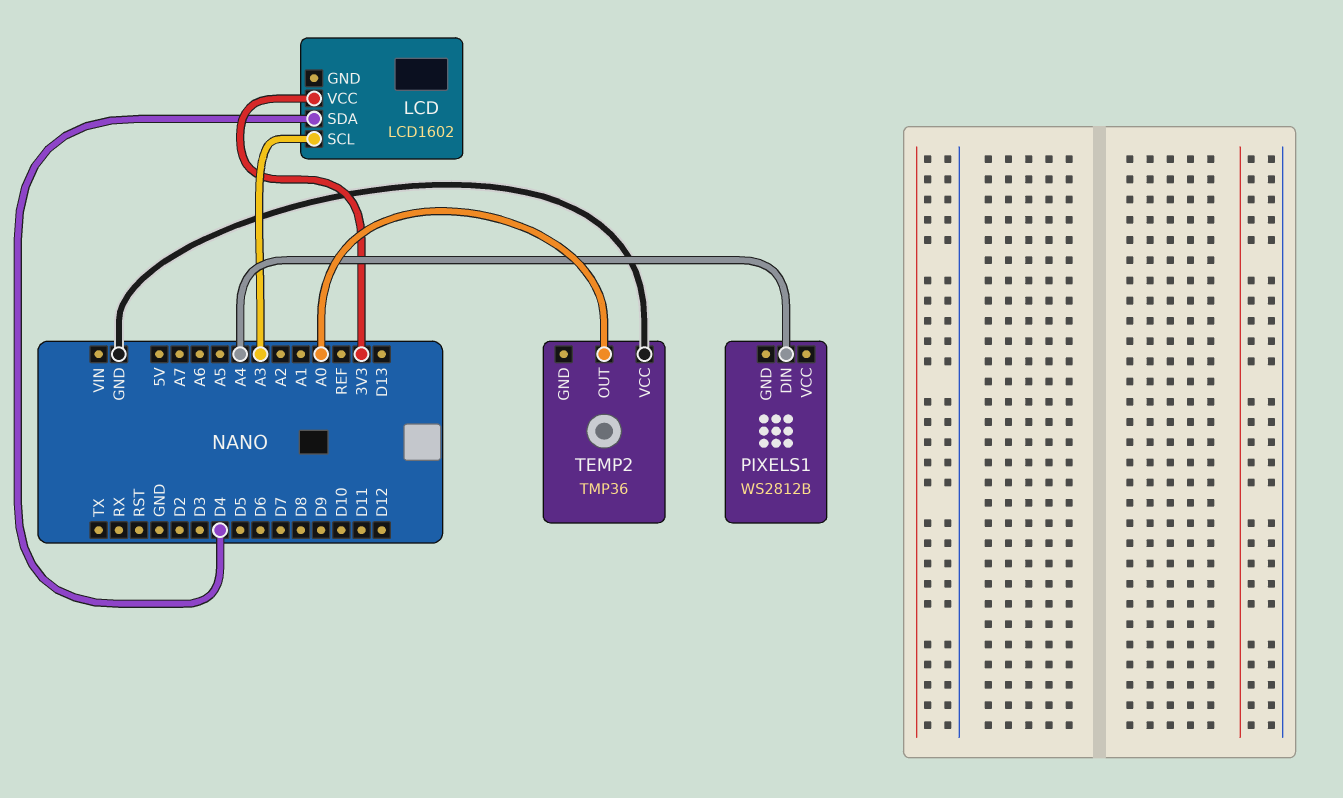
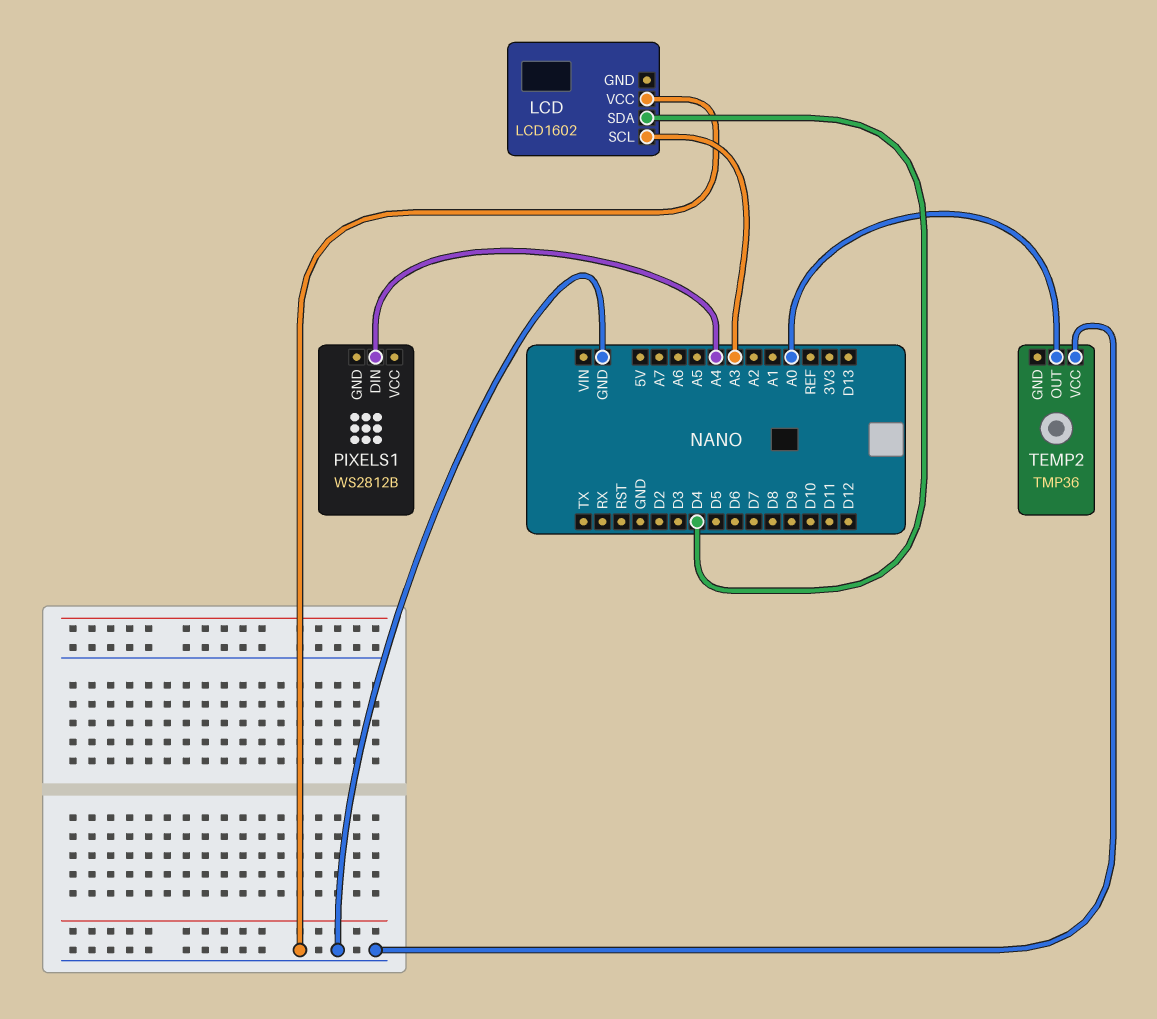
LCD pin VCC: 3V3 -> GND

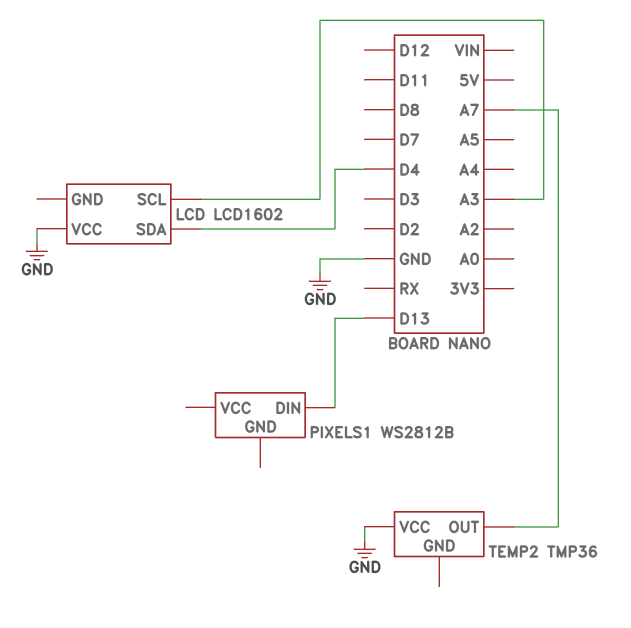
PIXELS1 pin DIN: A4 -> D13
TEMP2 pin OUT: A0 -> A7

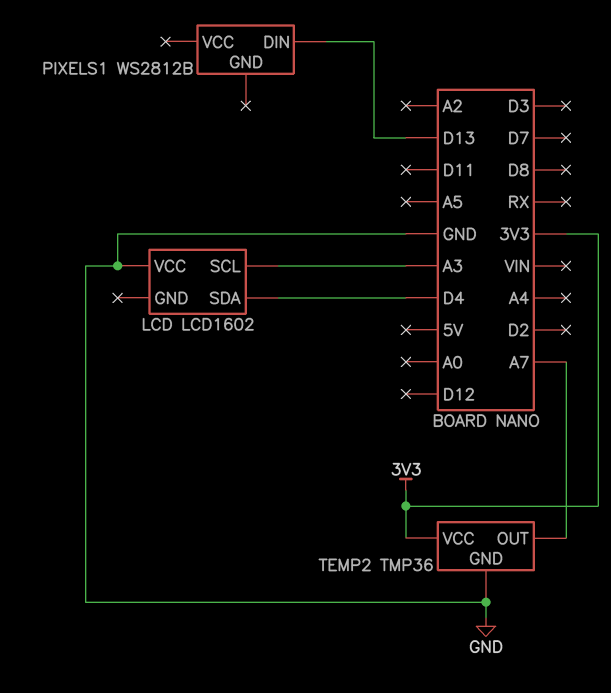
TEMP2 pin GND: none -> GND
TEMP2 pin VCC: GND -> 3V3

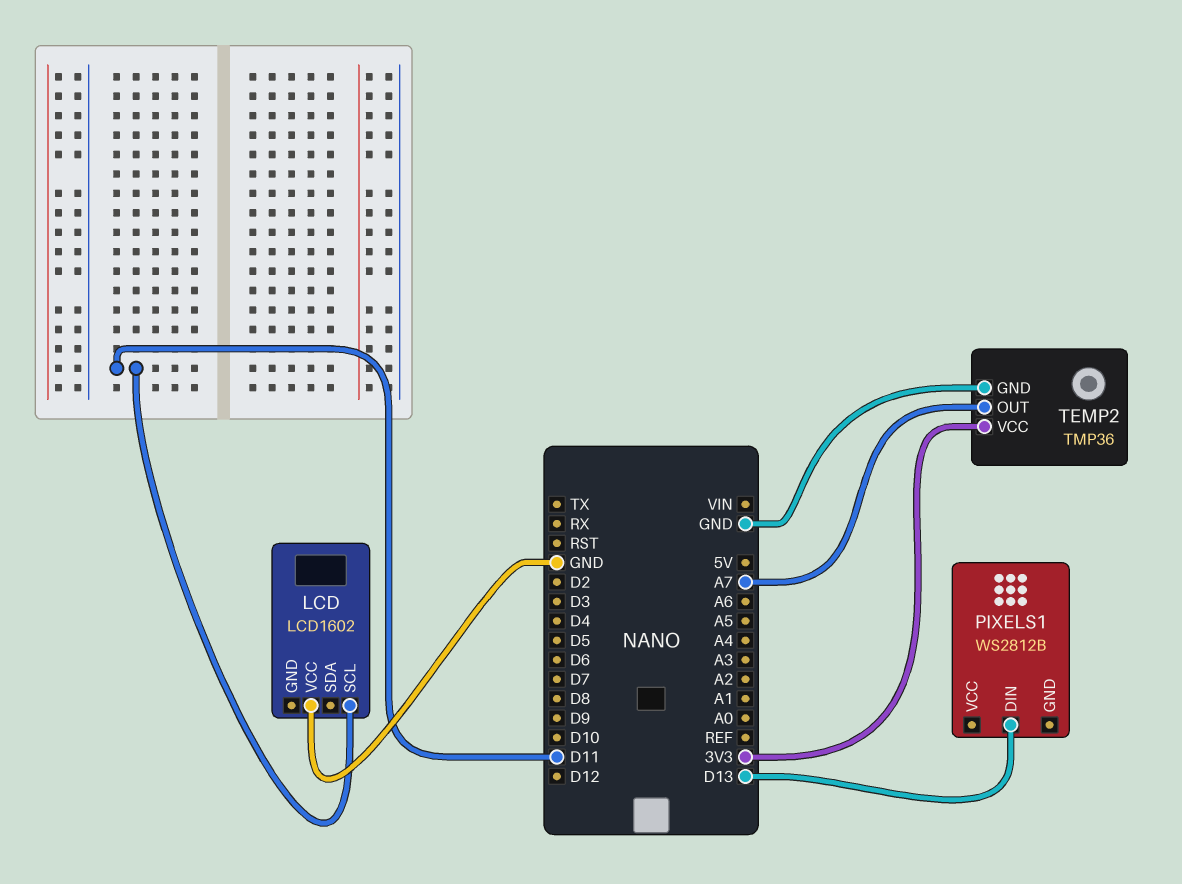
LCD pin SCL: A3 -> D11
LCD pin SDA: D4 -> none

